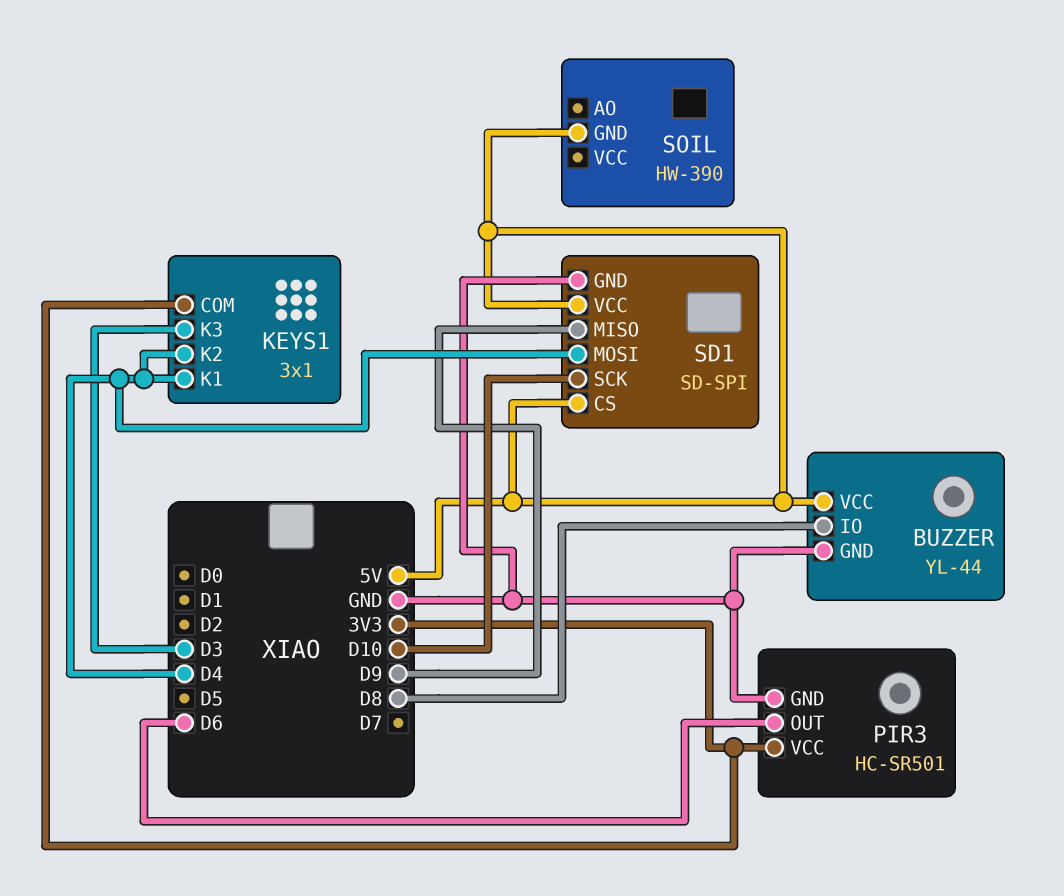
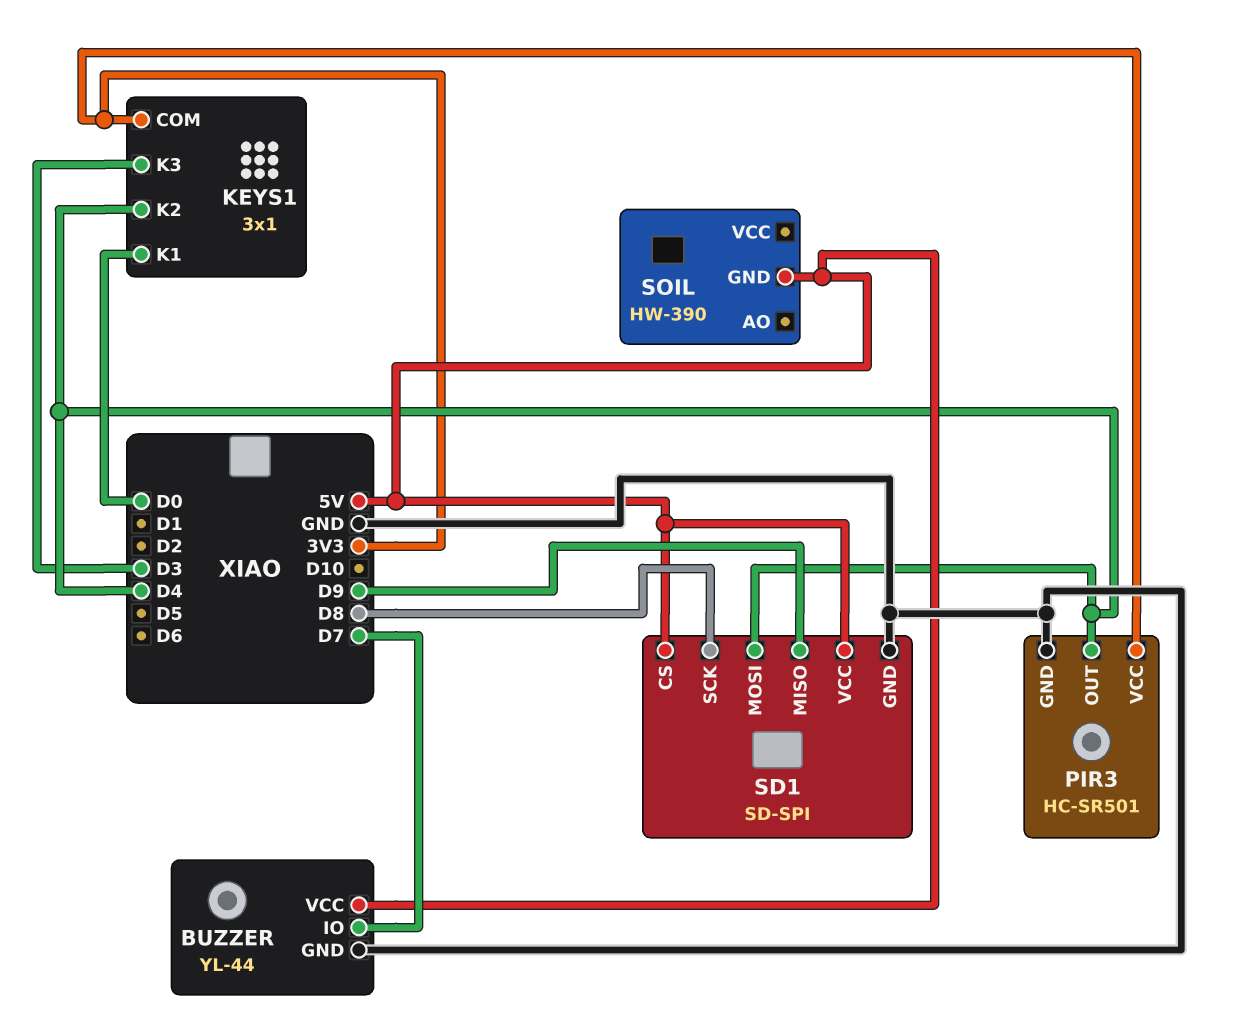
BUZZER pin IO: D8 -> D7
KEYS1 pin K1: D4 -> D0
PIR3 pin OUT: D6 -> D4
SD1 pin SCK: D10 -> D8

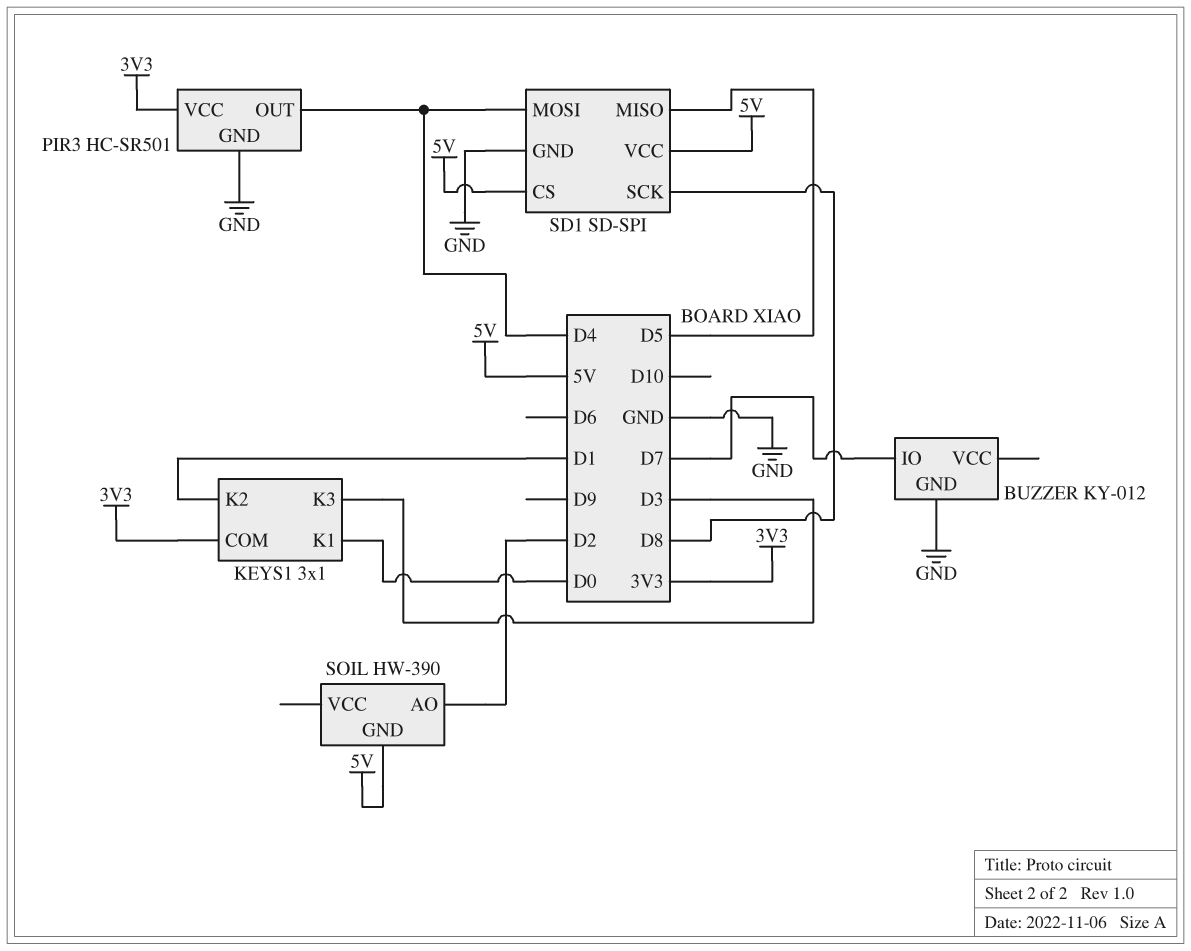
BUZZER: YL-44 -> KY-012
BUZZER pin VCC: 5V -> none
KEYS1 pin K2: D4 -> D1
SD1 pin MISO: D9 -> D5
SOIL pin AO: none -> D2

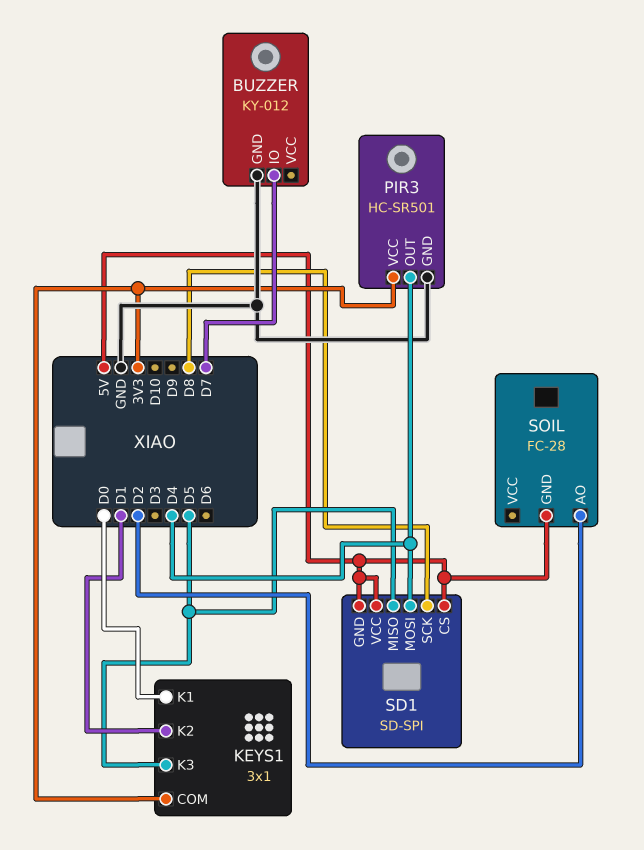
KEYS1 pin K3: D3 -> D5
SD1 pin GND: GND -> 5V
SOIL: HW-390 -> FC-28

